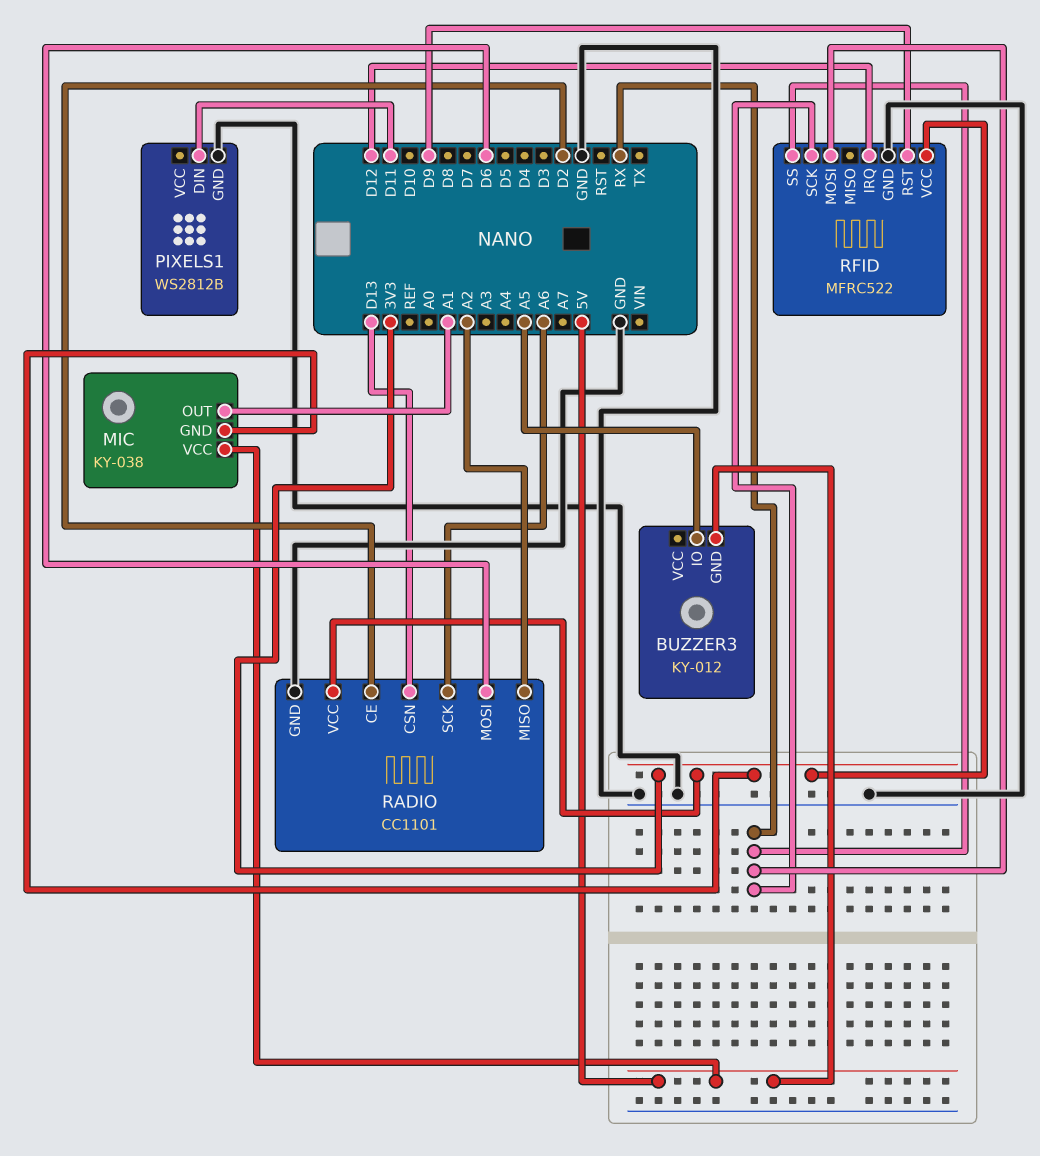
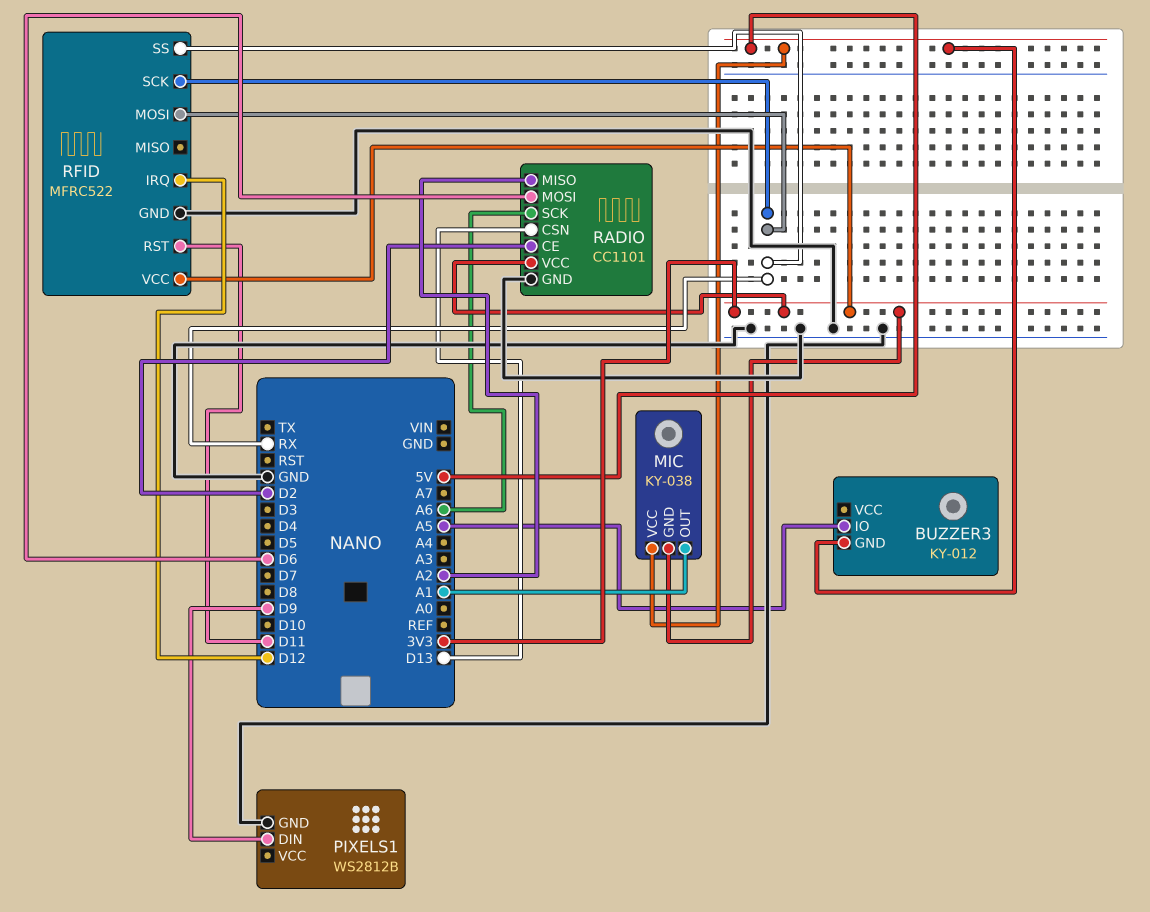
PIXELS1 pin DIN: D11 -> D9
RFID pin RST: D9 -> D11

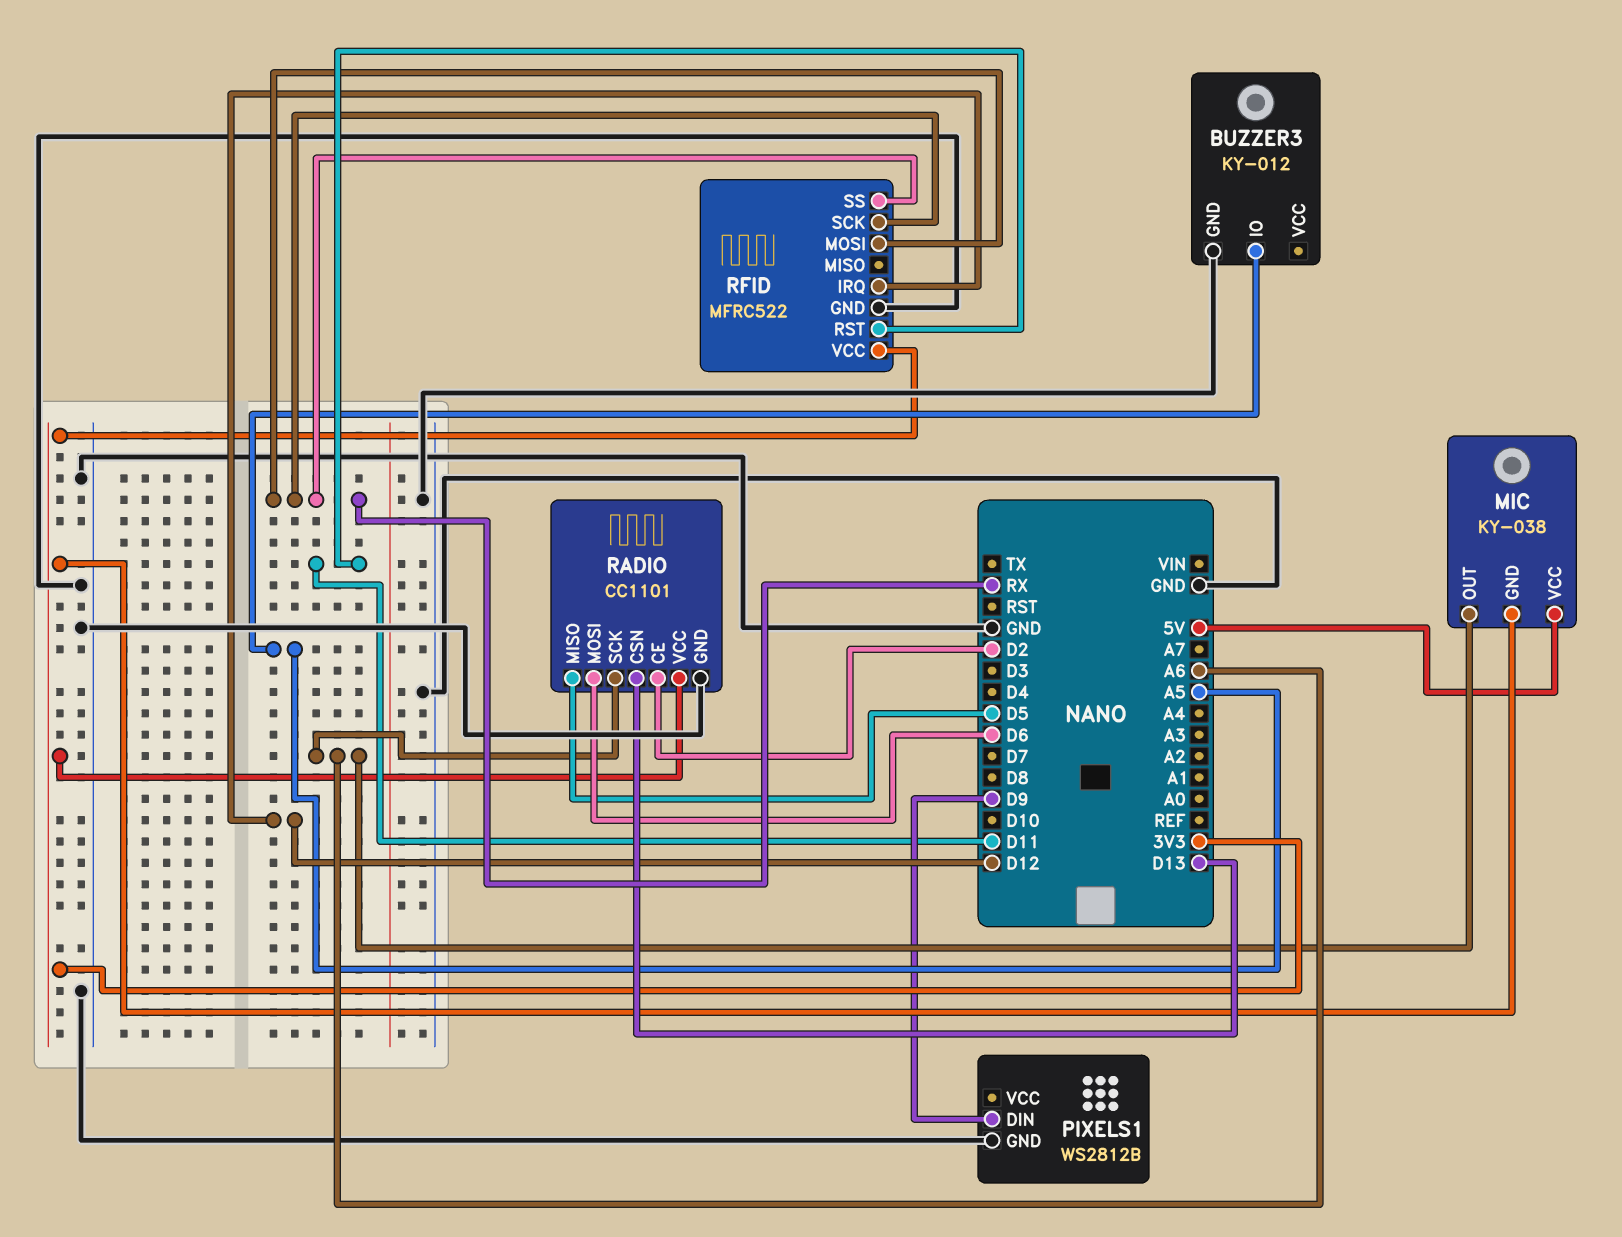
BUZZER3 pin GND: 5V -> GND
MIC pin OUT: A1 -> A6
RADIO pin MISO: A2 -> D5

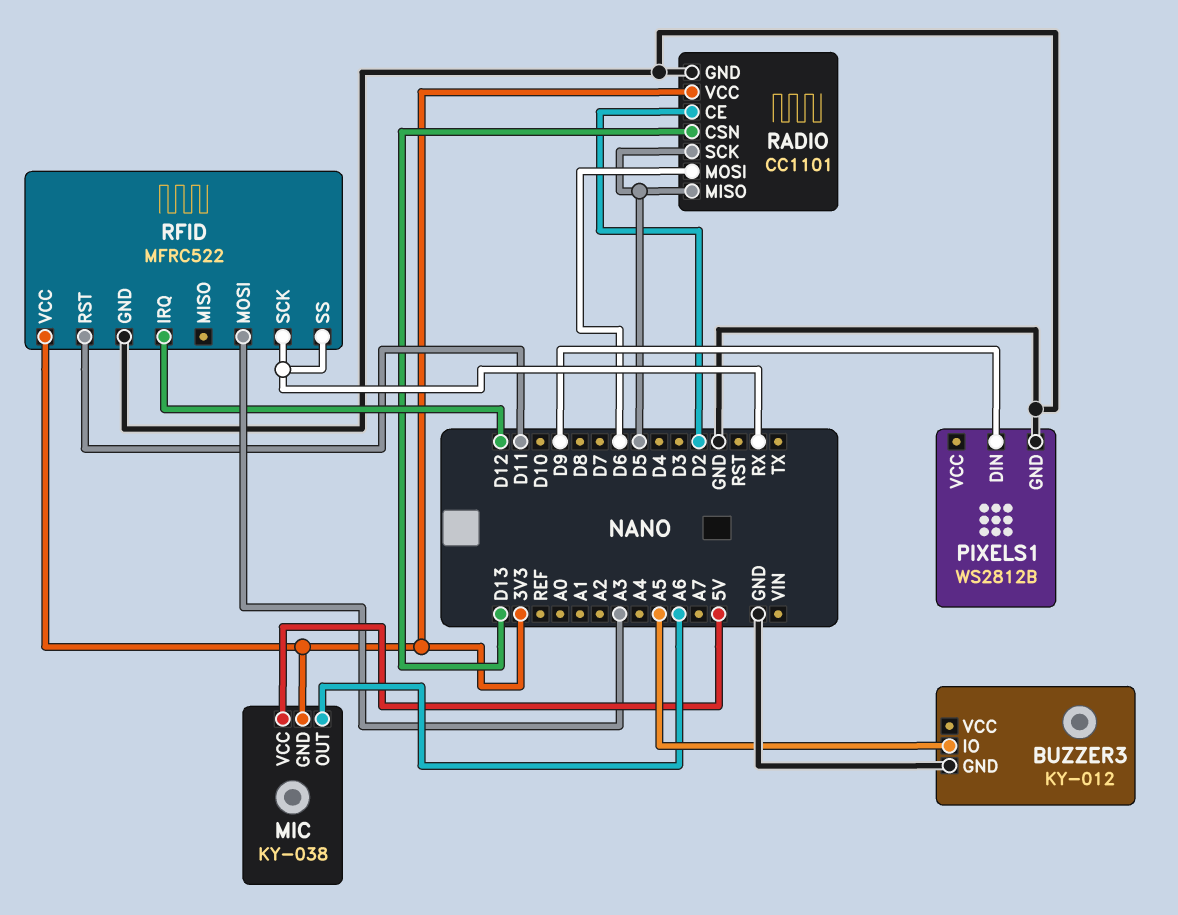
RADIO pin SCK: A6 -> D5
RFID pin MOSI: RX -> A3

